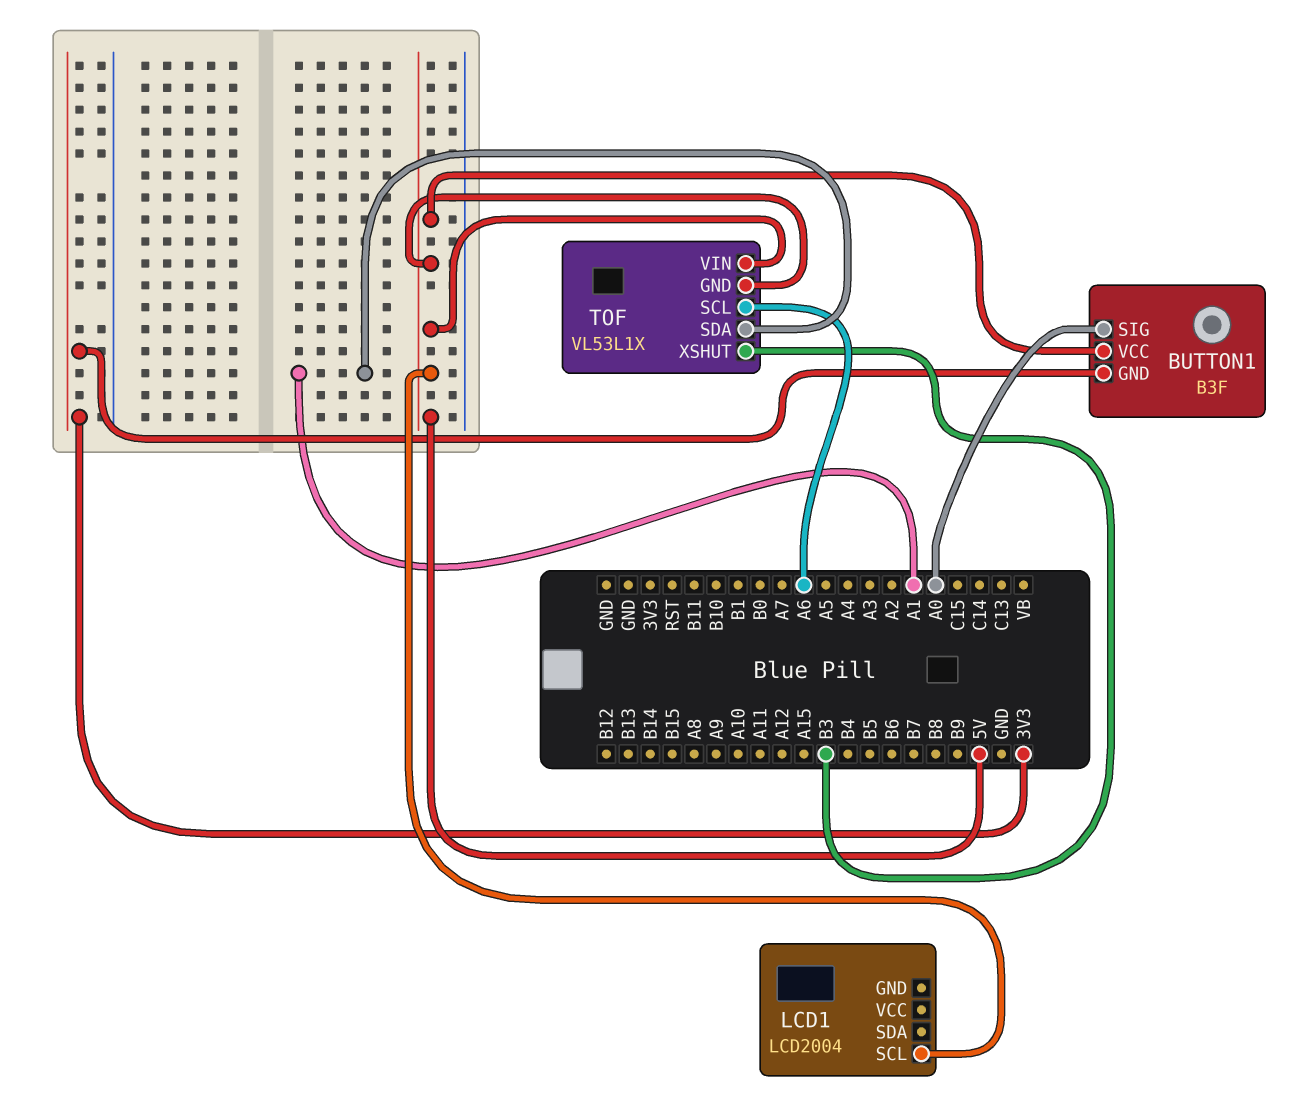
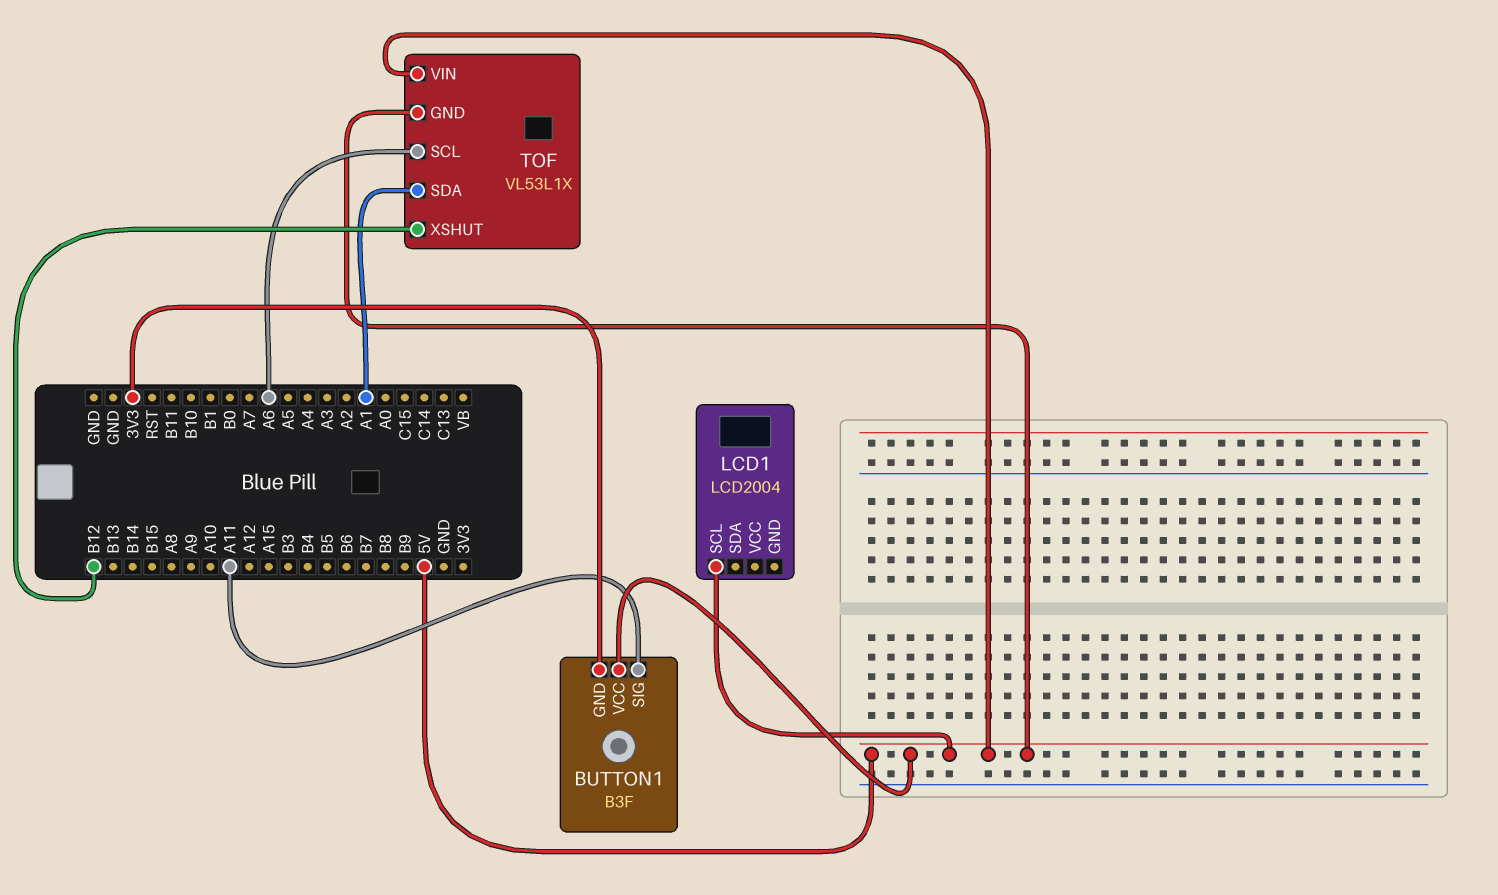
BUTTON1 pin SIG: A0 -> A11
TOF pin XSHUT: B3 -> B12

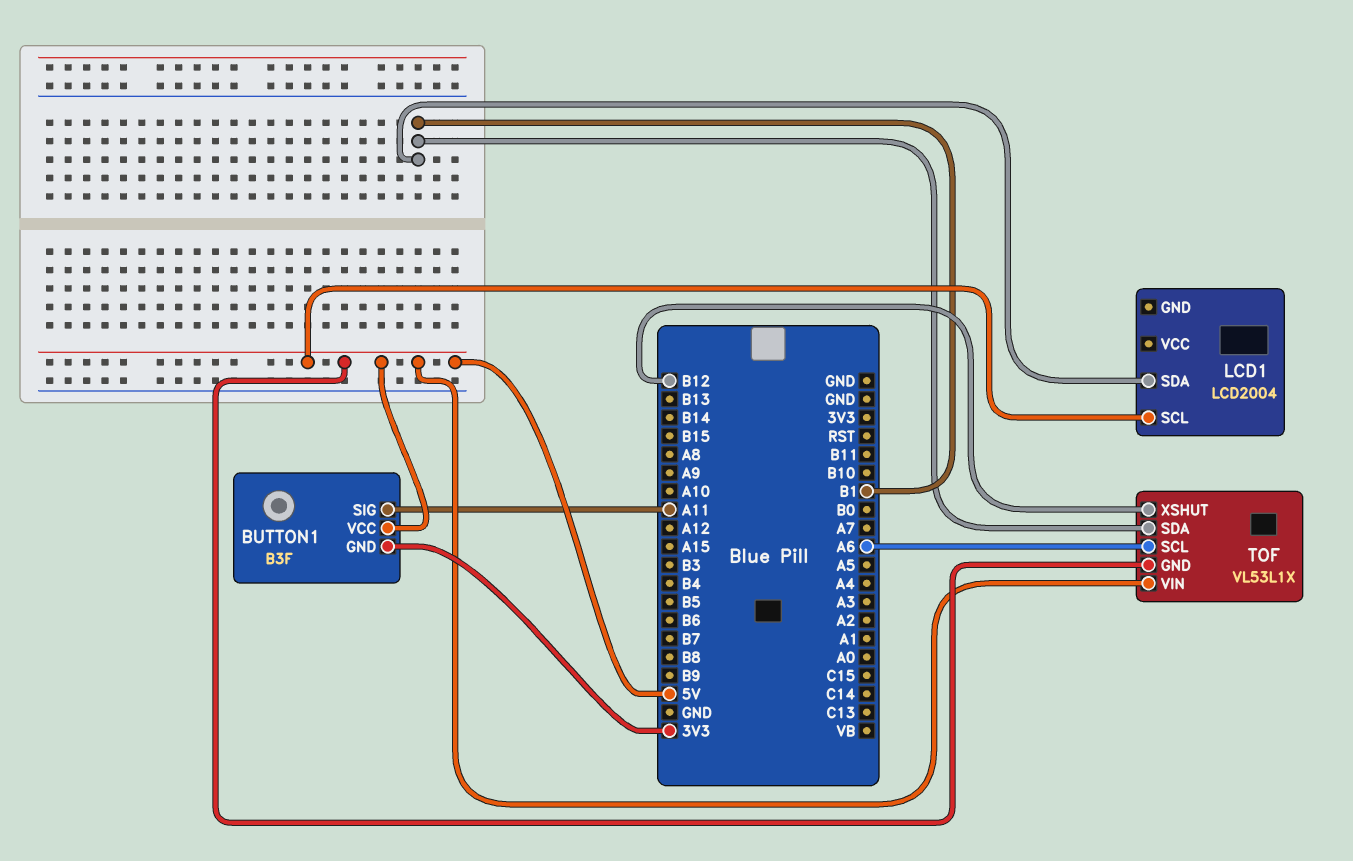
LCD1 pin SDA: none -> B1
TOF pin SDA: A1 -> B1

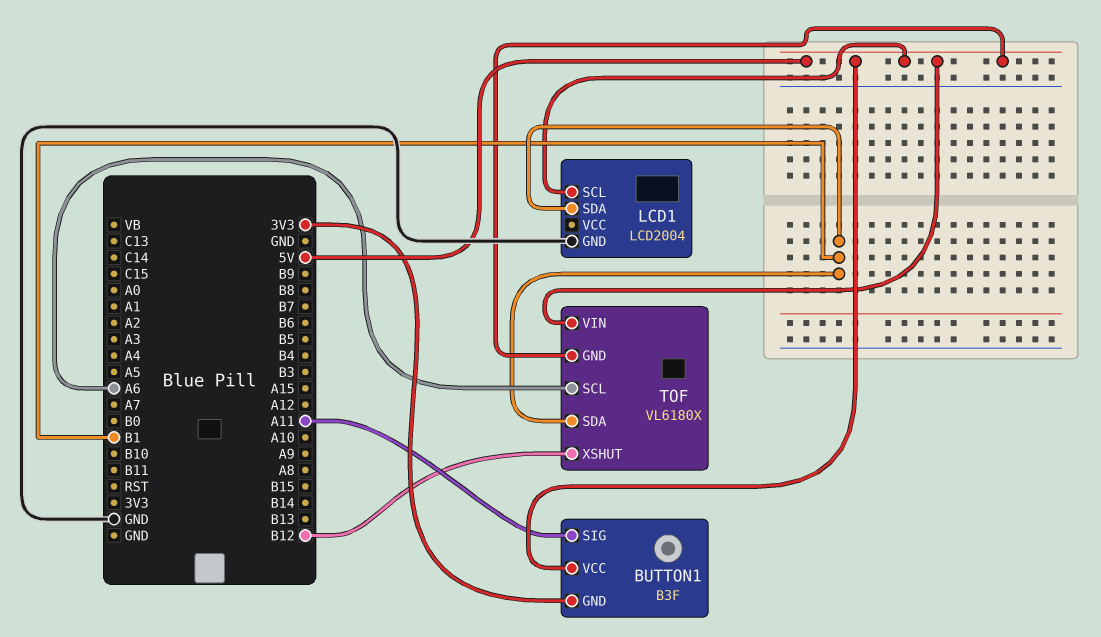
LCD1 pin GND: none -> GND
TOF: VL53L1X -> VL6180X

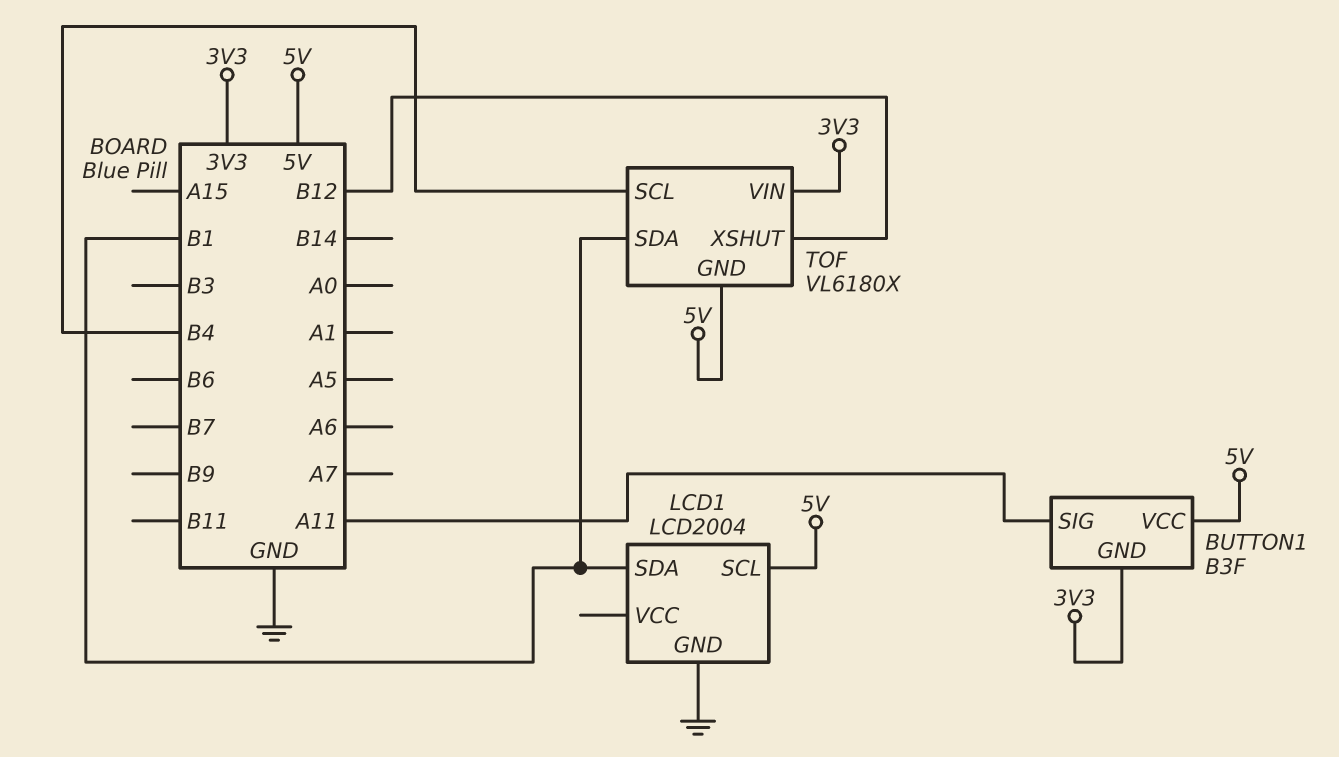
TOF pin SCL: A6 -> B4
TOF pin VIN: 5V -> 3V3

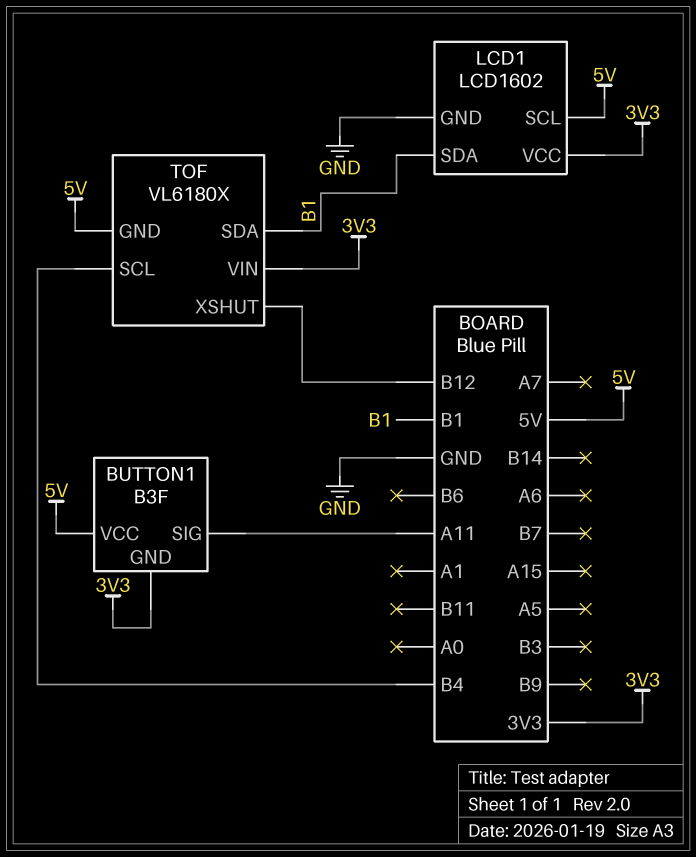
LCD1: LCD2004 -> LCD1602
LCD1 pin VCC: none -> 3V3

